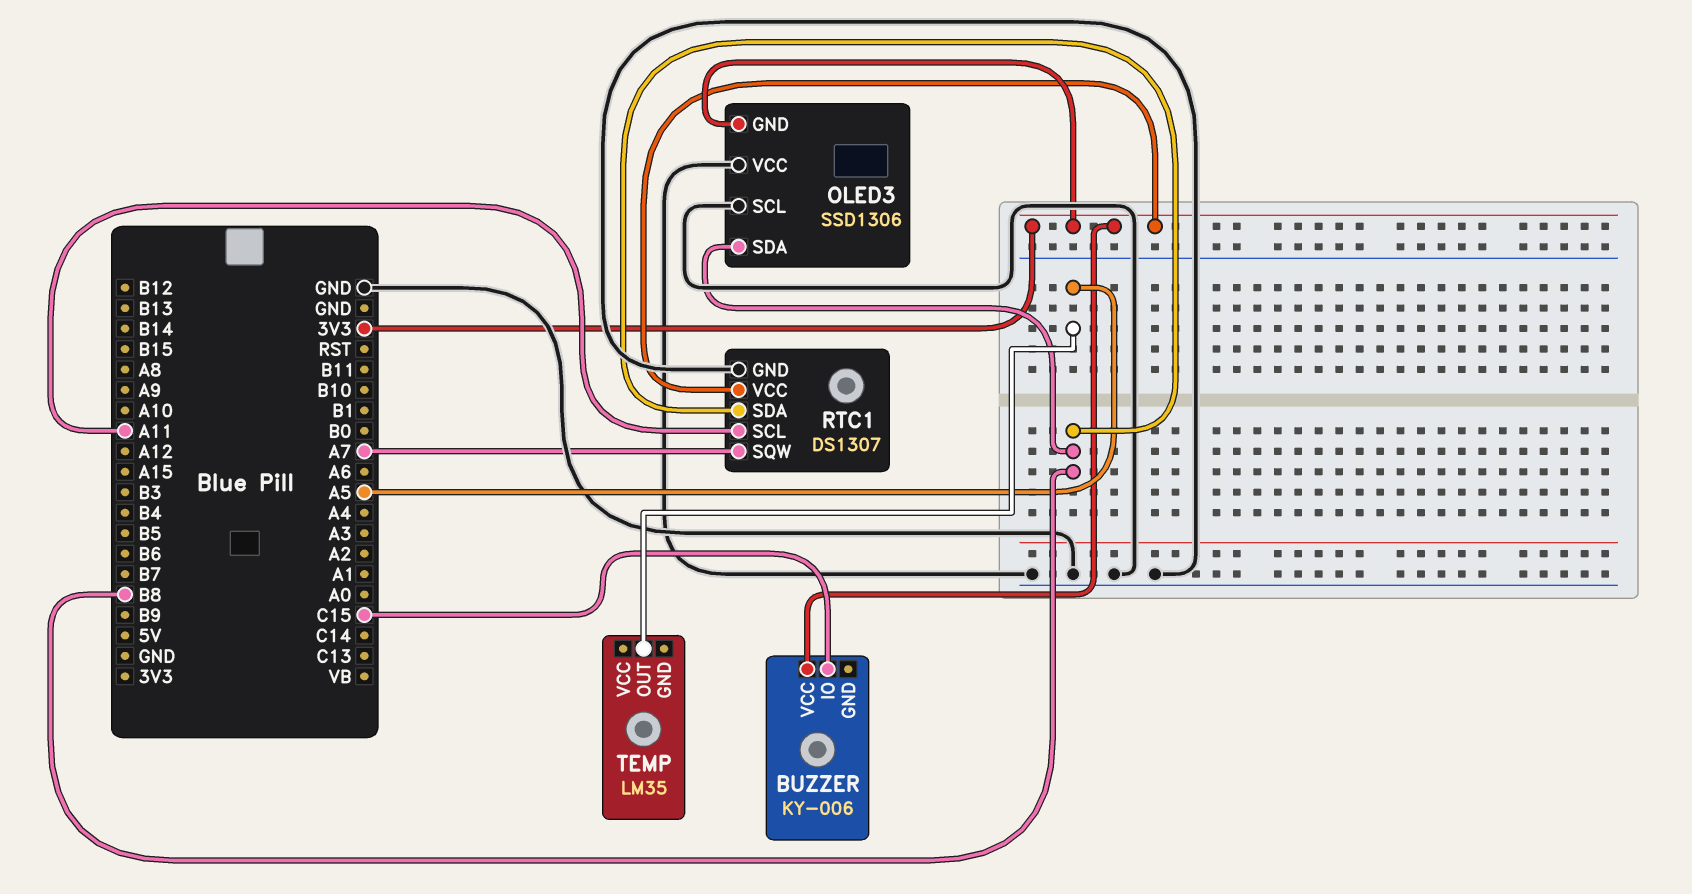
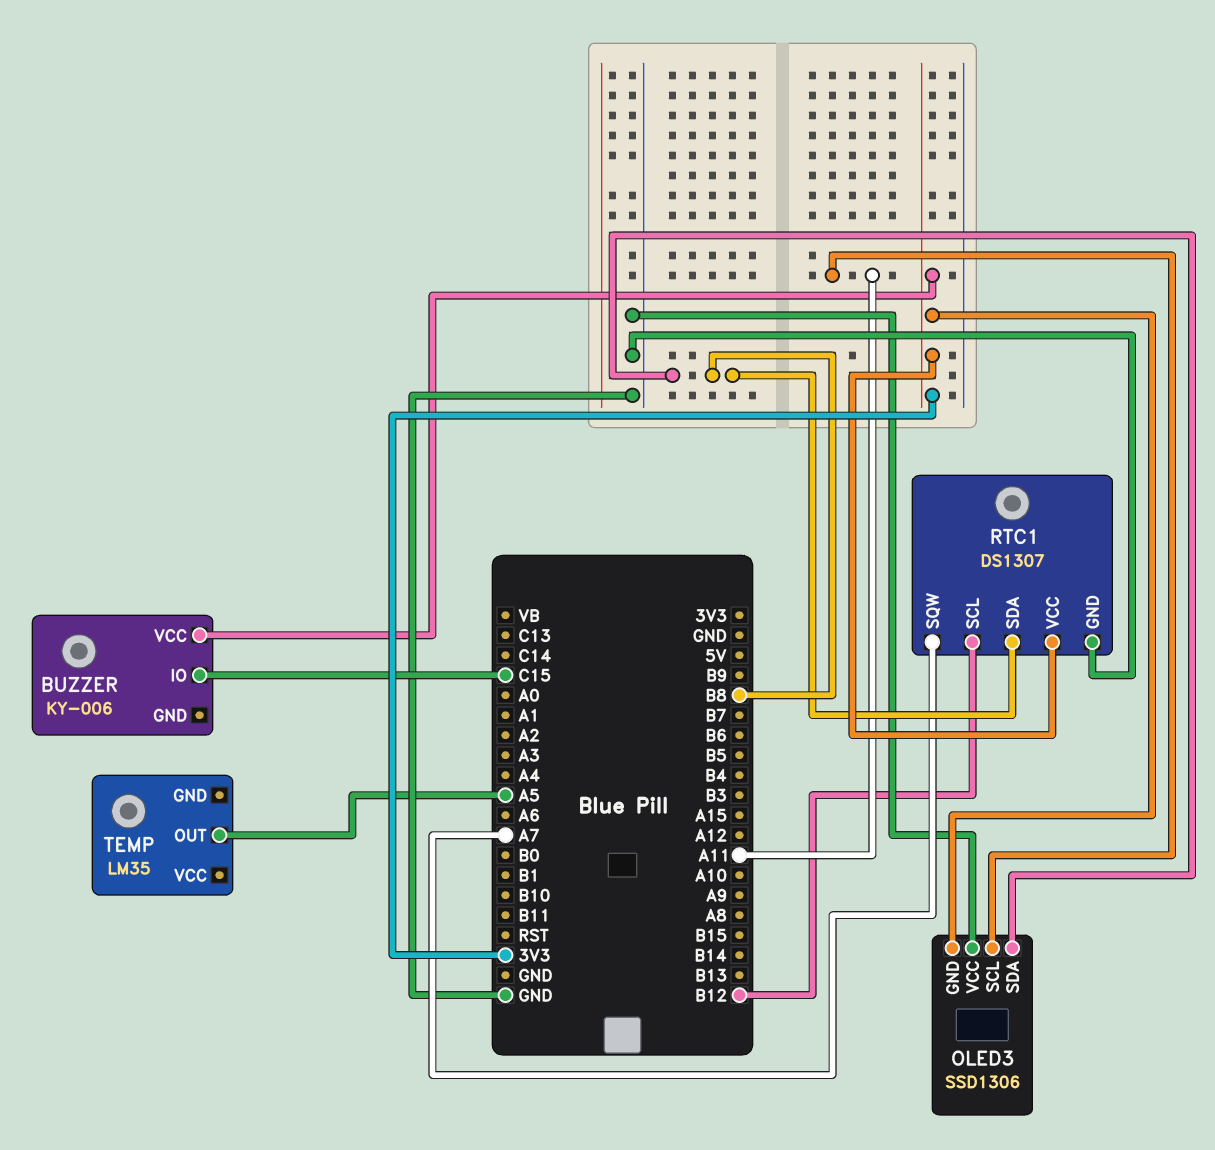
OLED3 pin SCL: GND -> A11
RTC1 pin SCL: A11 -> B12

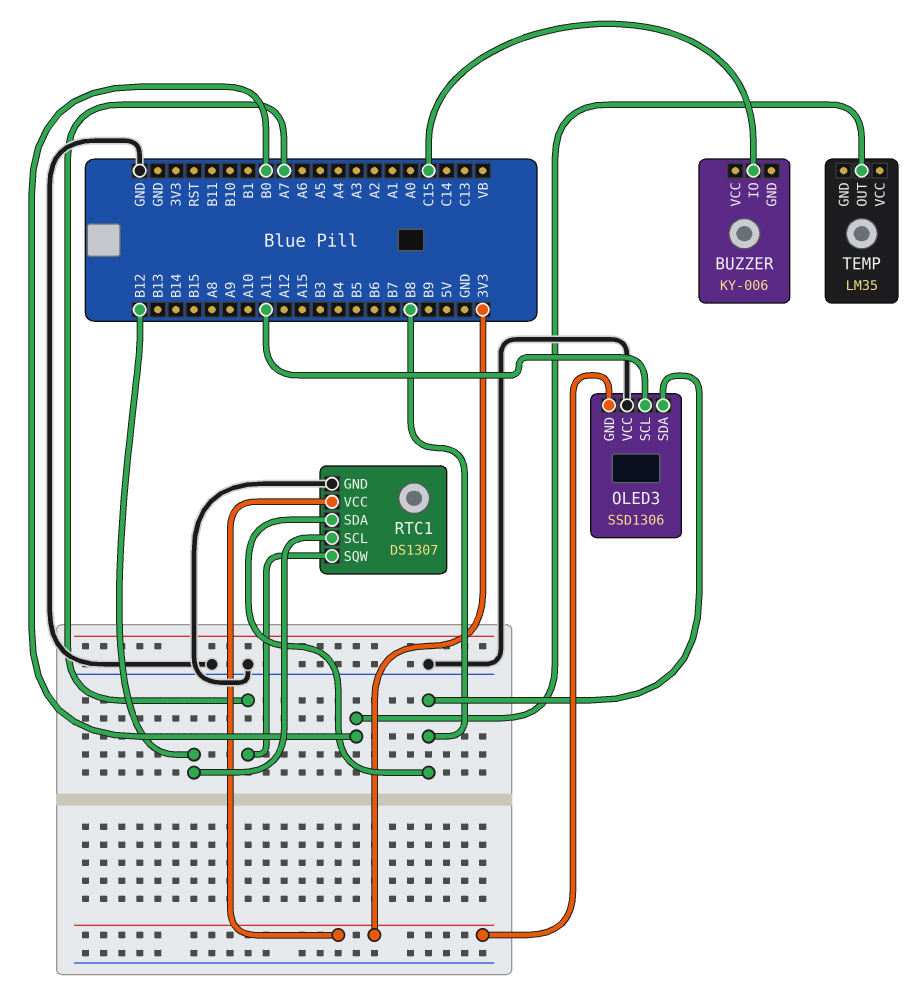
BUZZER pin VCC: 3V3 -> none
TEMP pin OUT: A5 -> B0

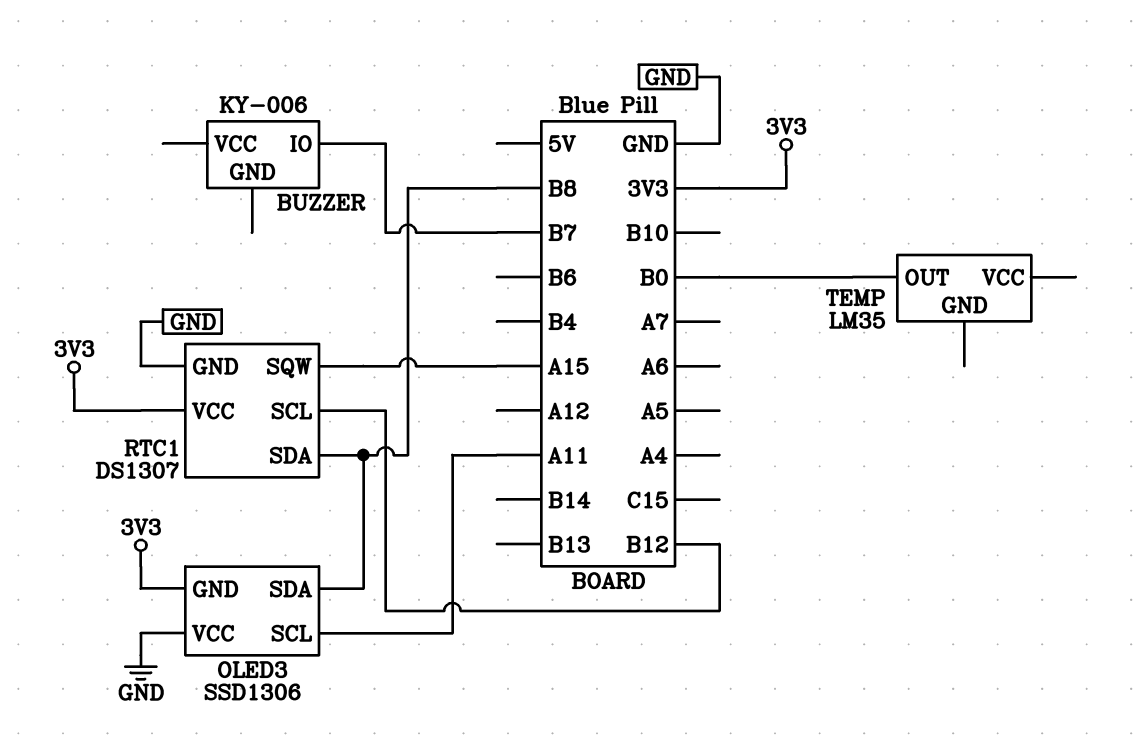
BUZZER pin IO: C15 -> B7
RTC1 pin SQW: A7 -> A15

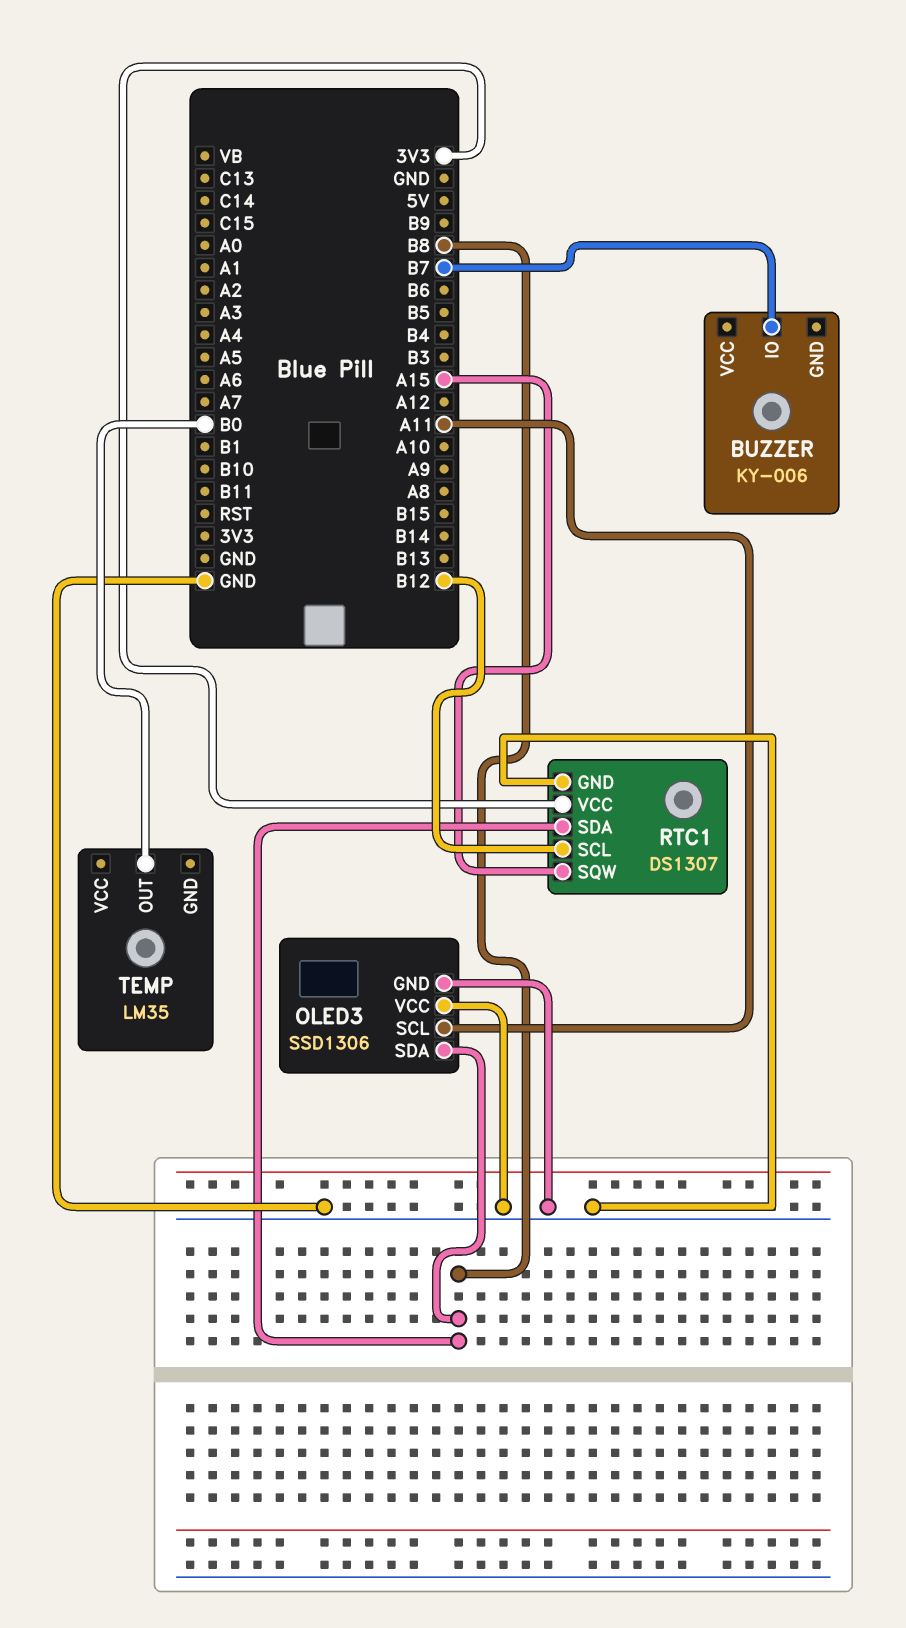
OLED3 pin GND: 3V3 -> GND

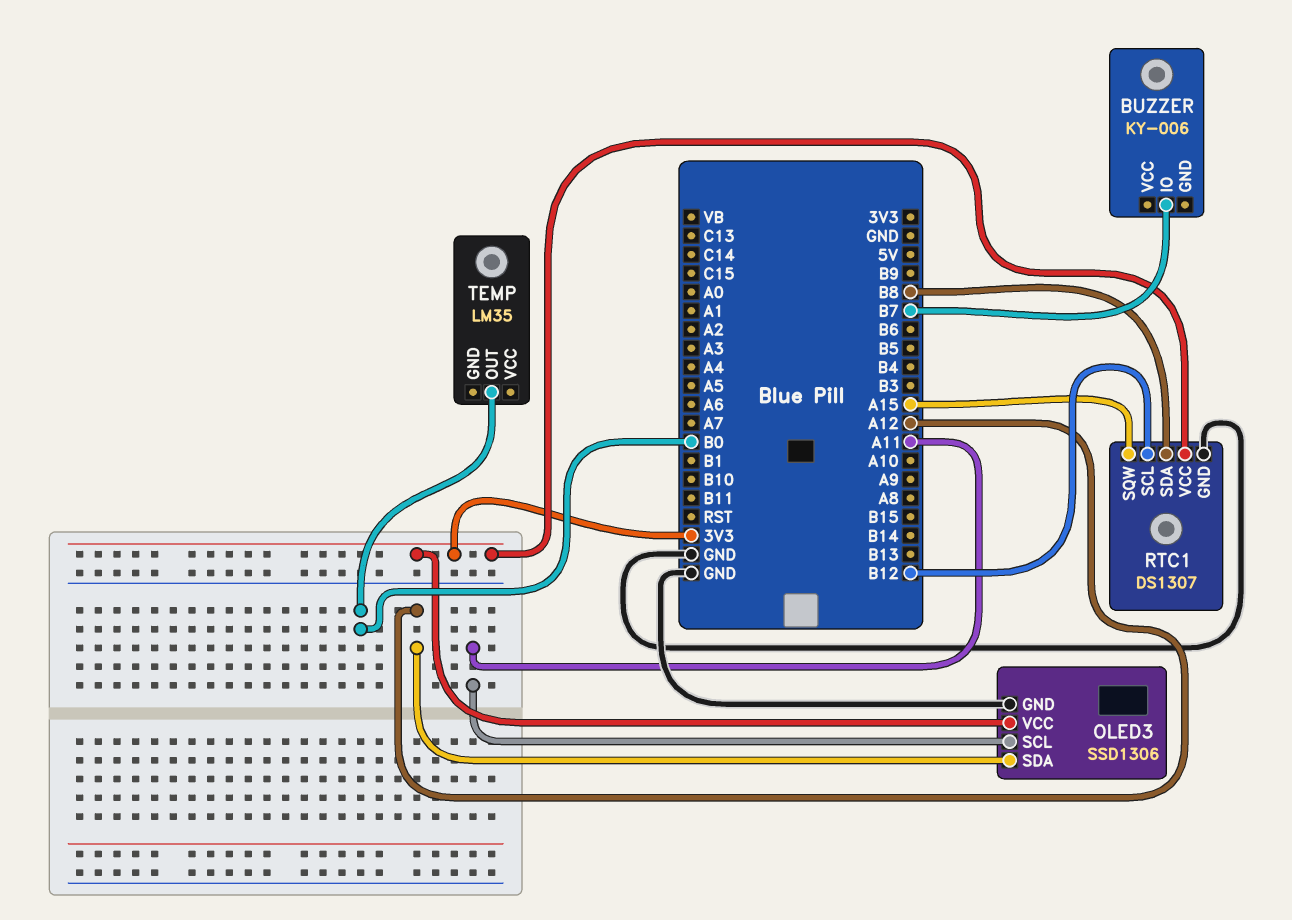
OLED3 pin SDA: B8 -> A12
OLED3 pin VCC: GND -> 3V3

